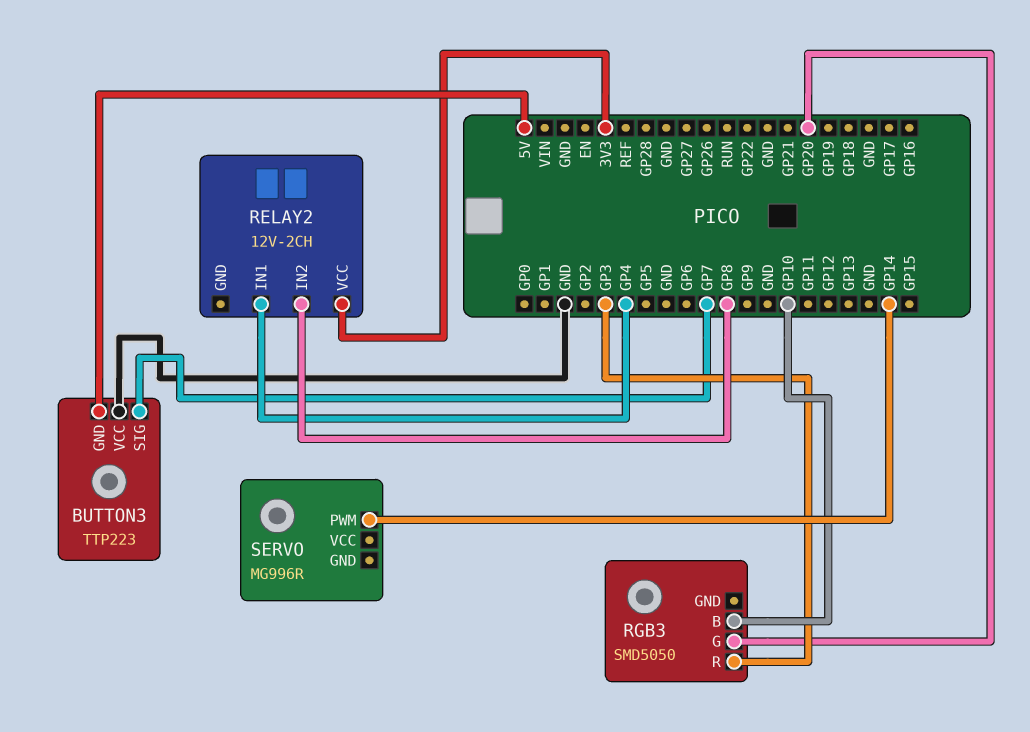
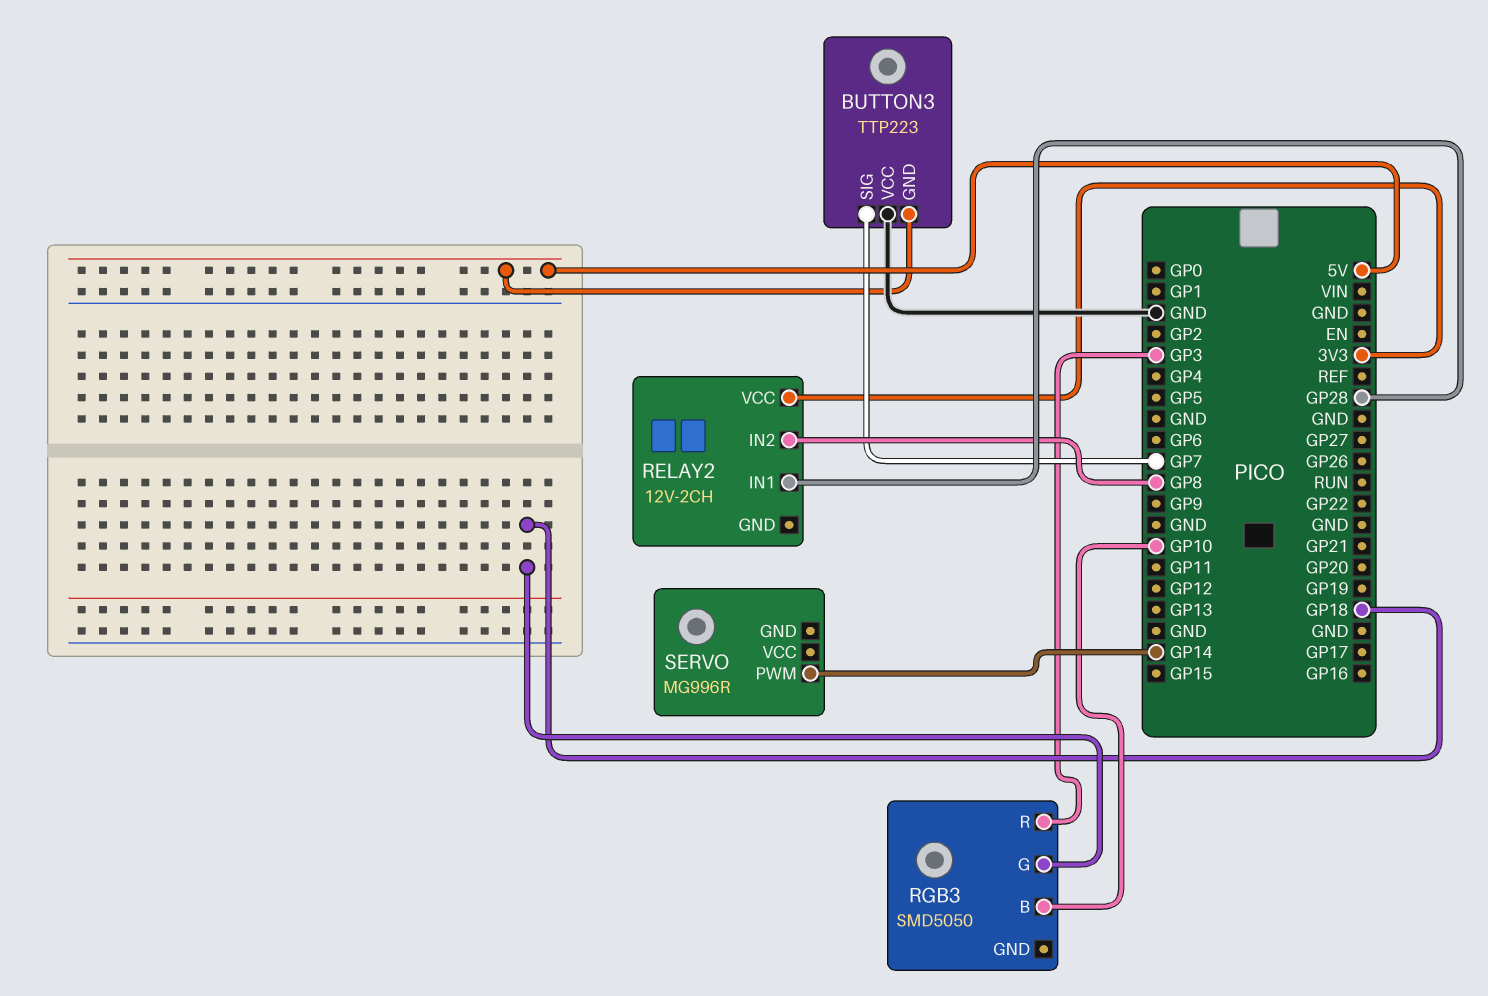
RELAY2 pin IN1: GP4 -> GP28
RGB3 pin G: GP20 -> GP18

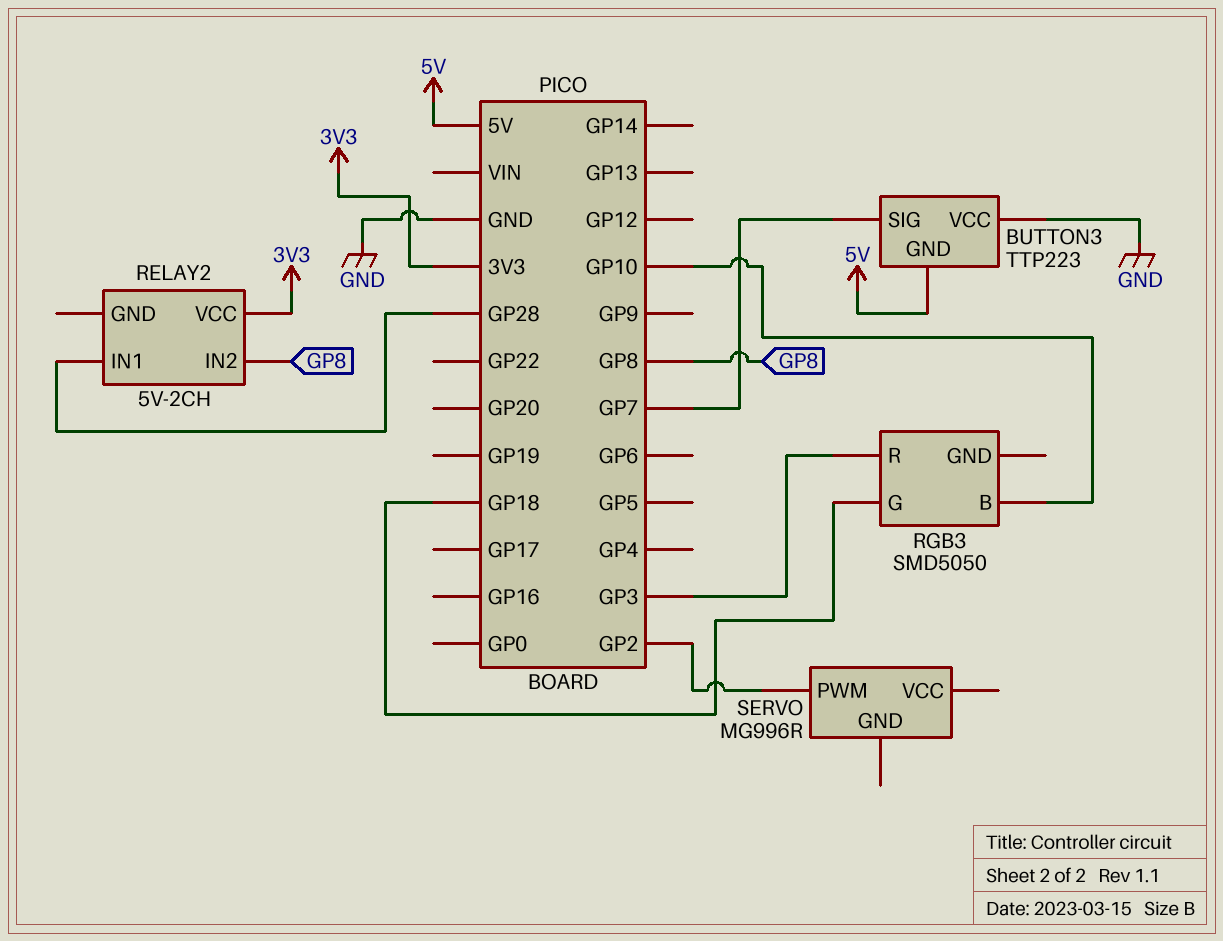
RELAY2: 12V-2CH -> 5V-2CH
SERVO pin PWM: GP14 -> GP2

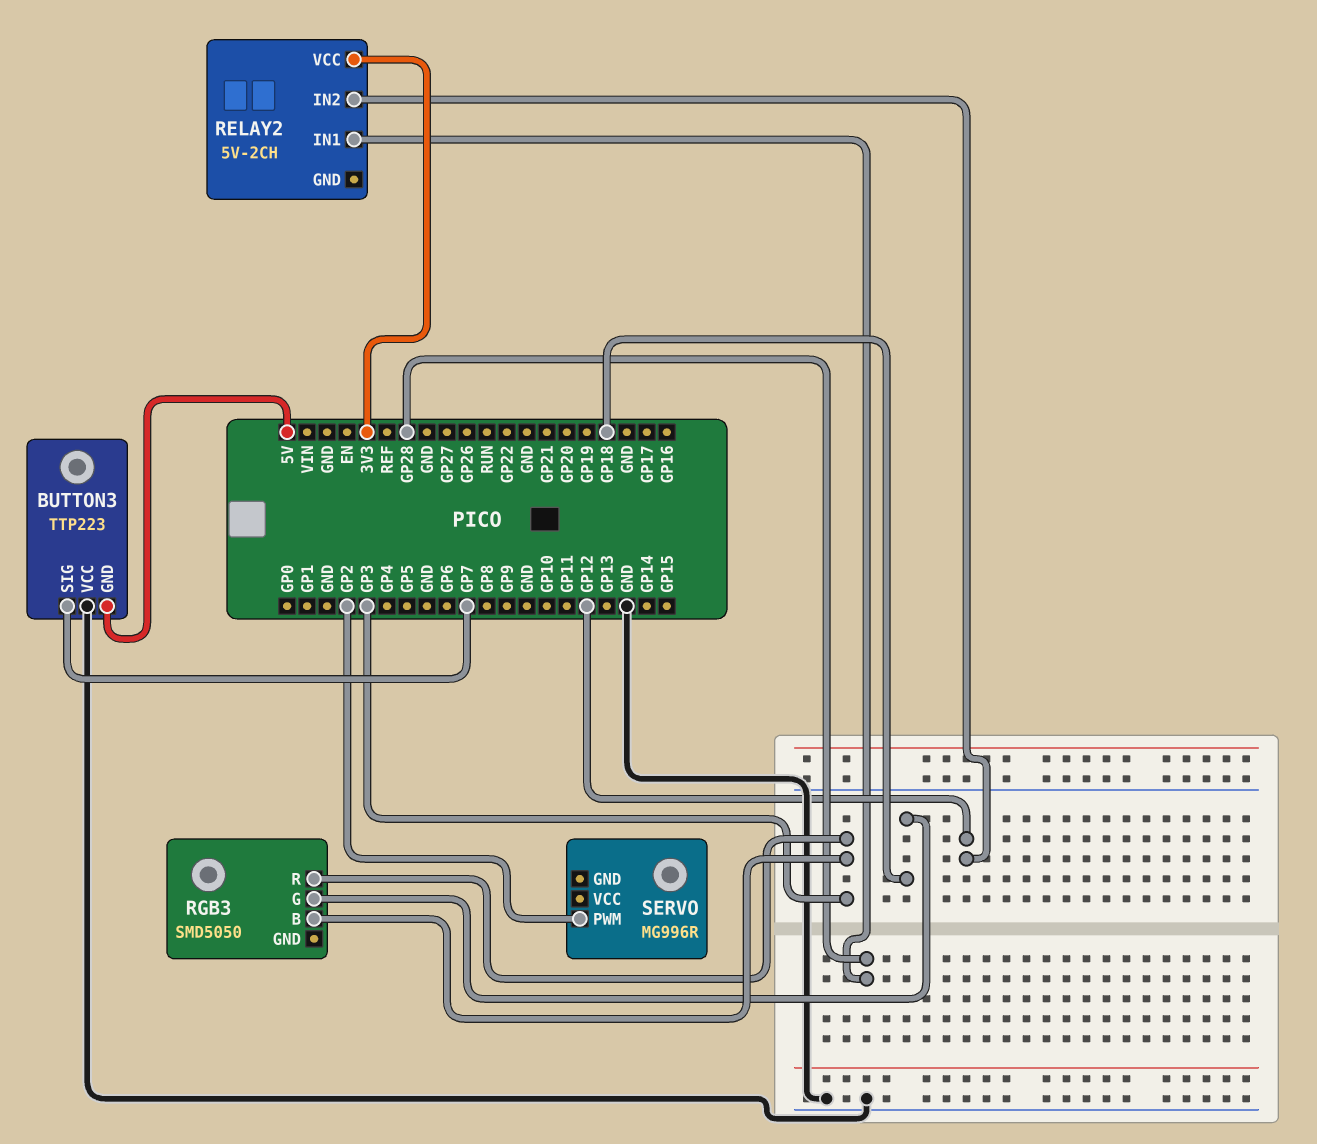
RELAY2 pin IN2: GP8 -> GP12
RGB3 pin B: GP10 -> GP3

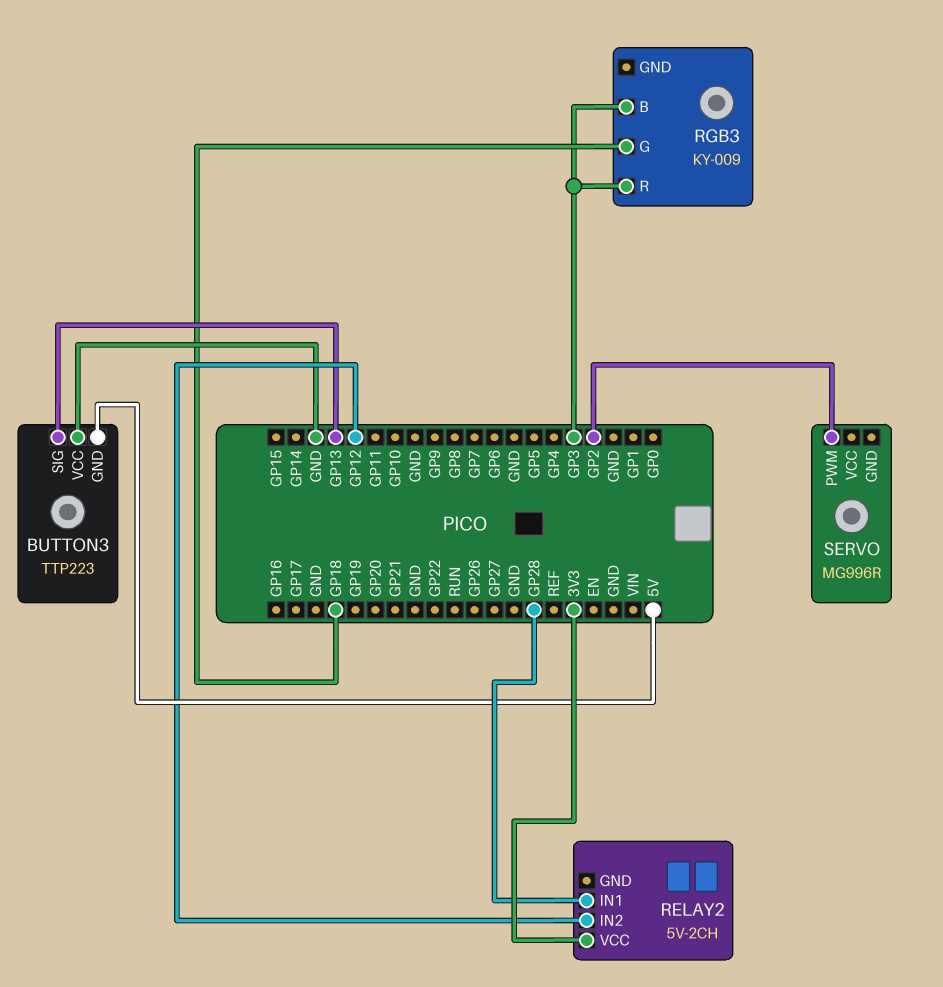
BUTTON3 pin SIG: GP7 -> GP13
RGB3: SMD5050 -> KY-009

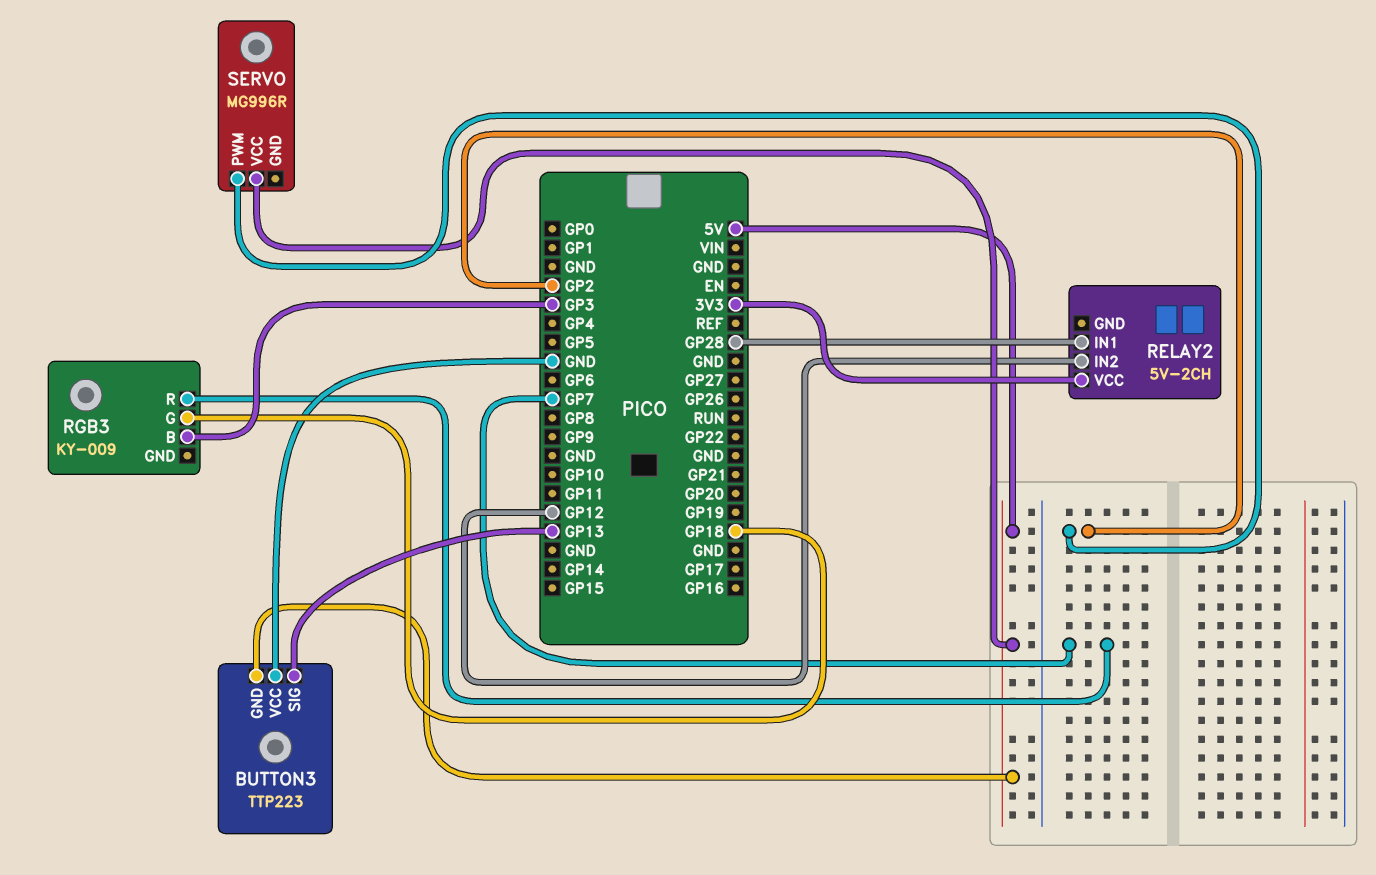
RGB3 pin R: GP3 -> GP7
SERVO pin VCC: none -> 5V

